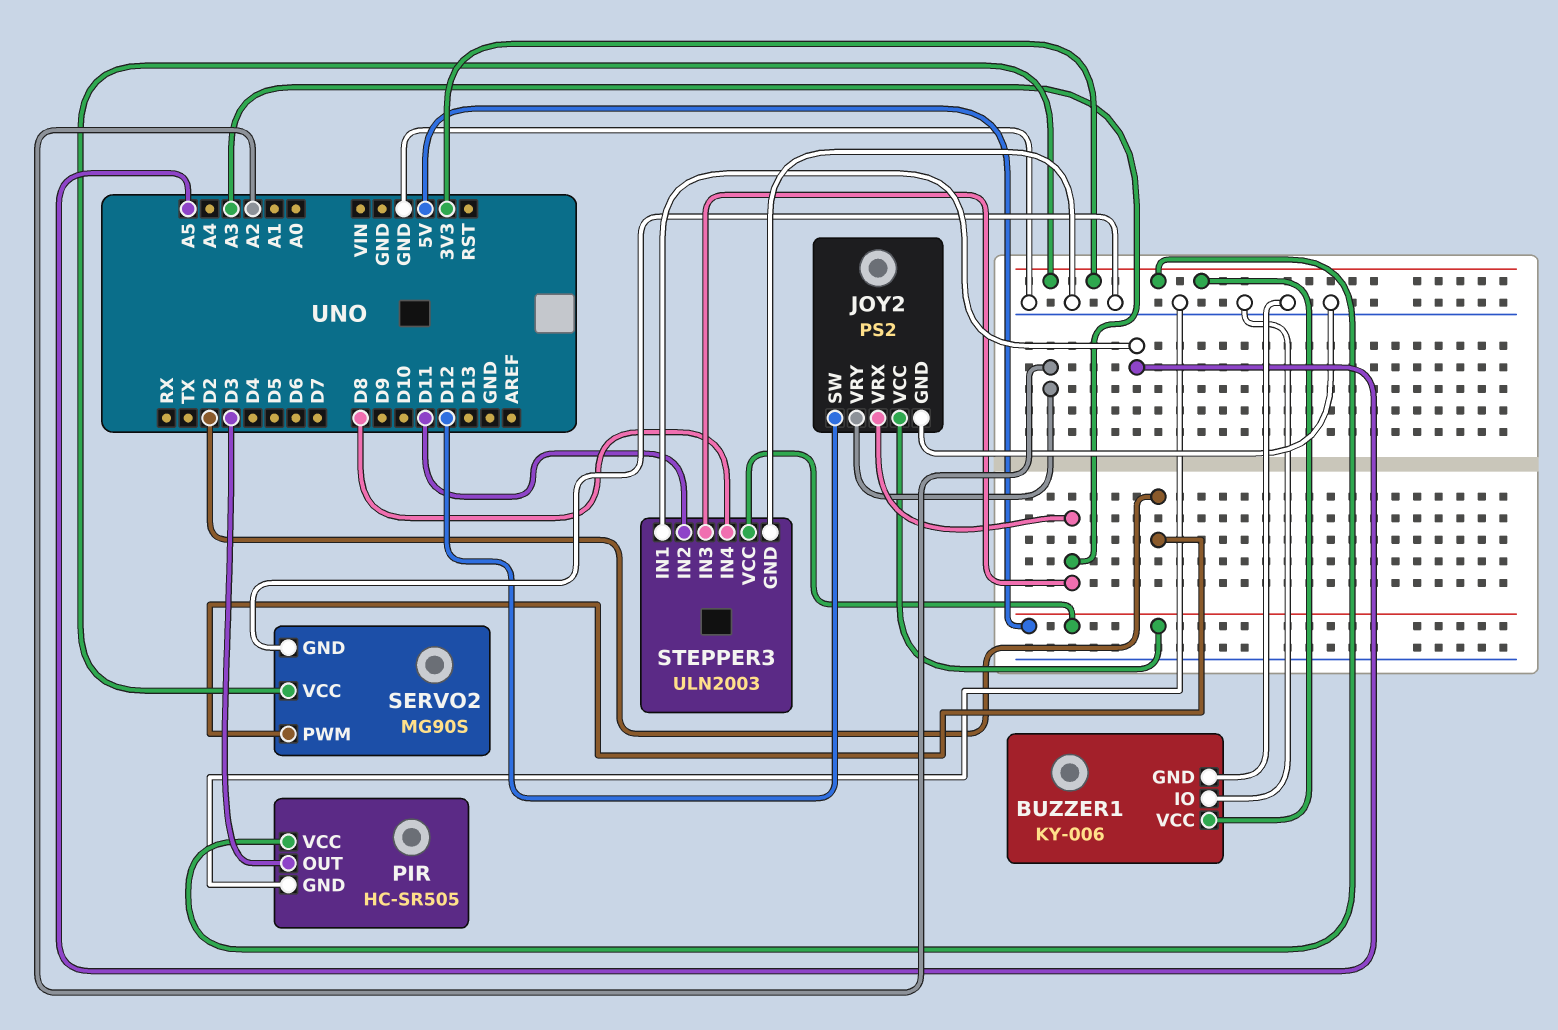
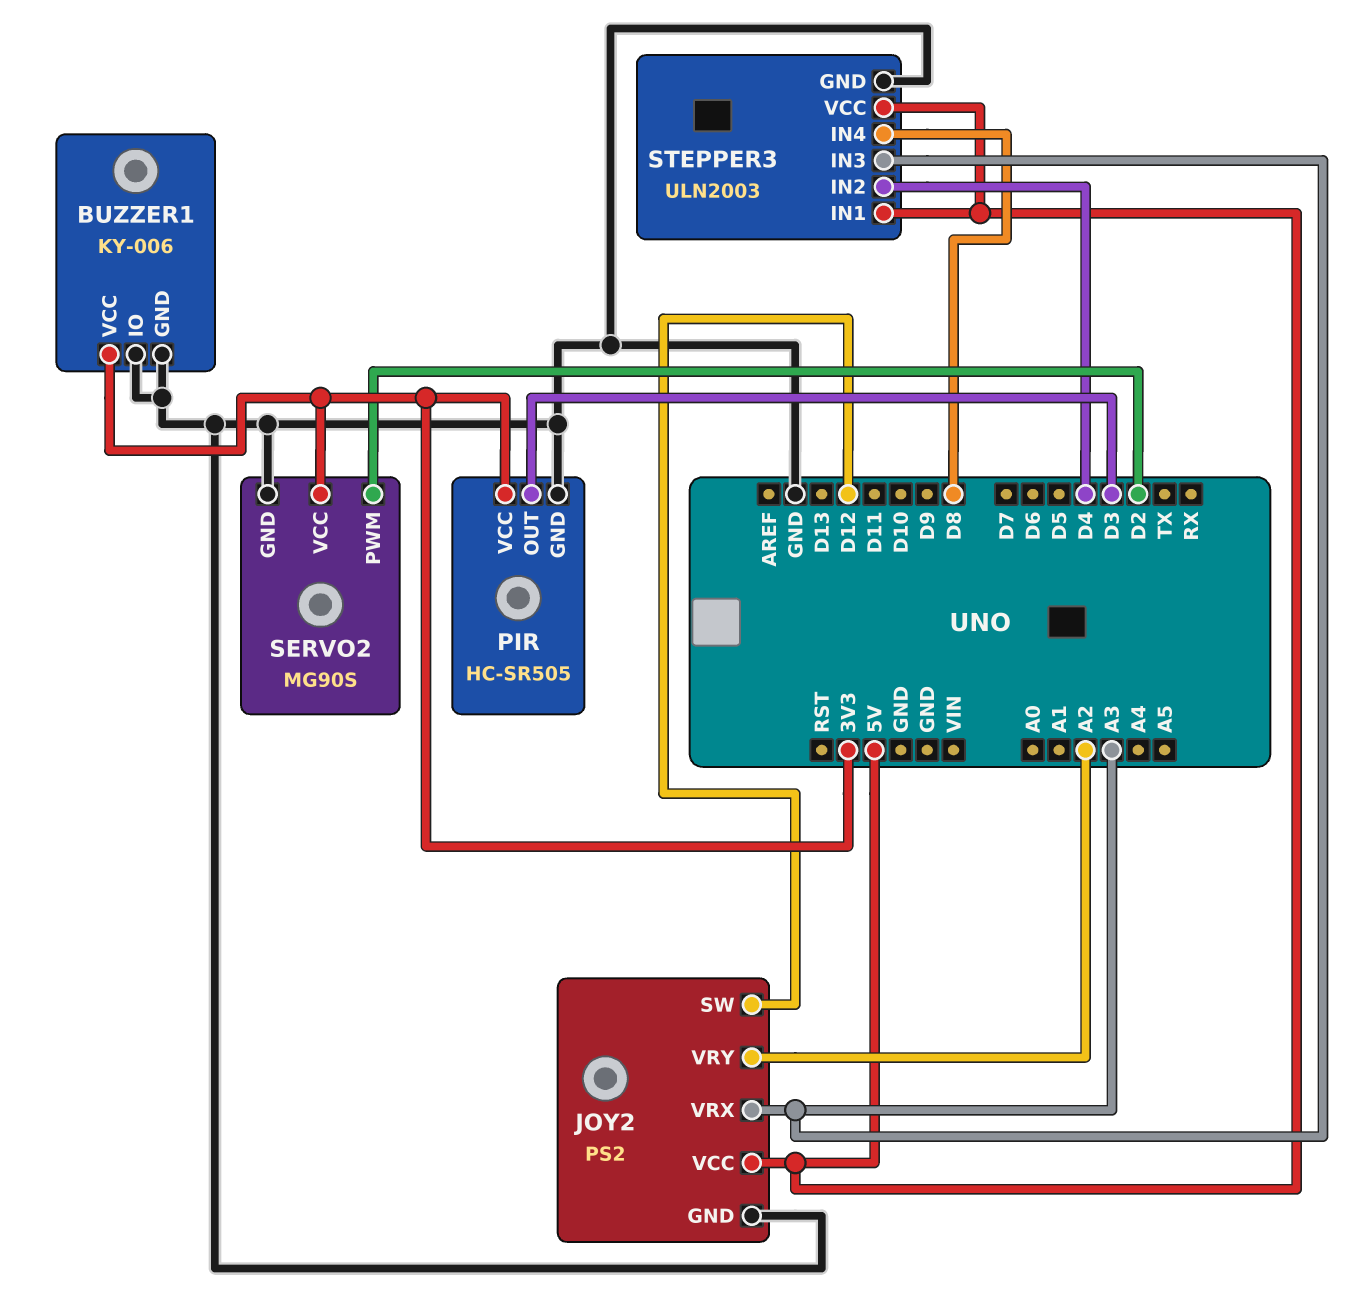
STEPPER3 pin IN1: A5 -> 5V
STEPPER3 pin IN2: D11 -> D4

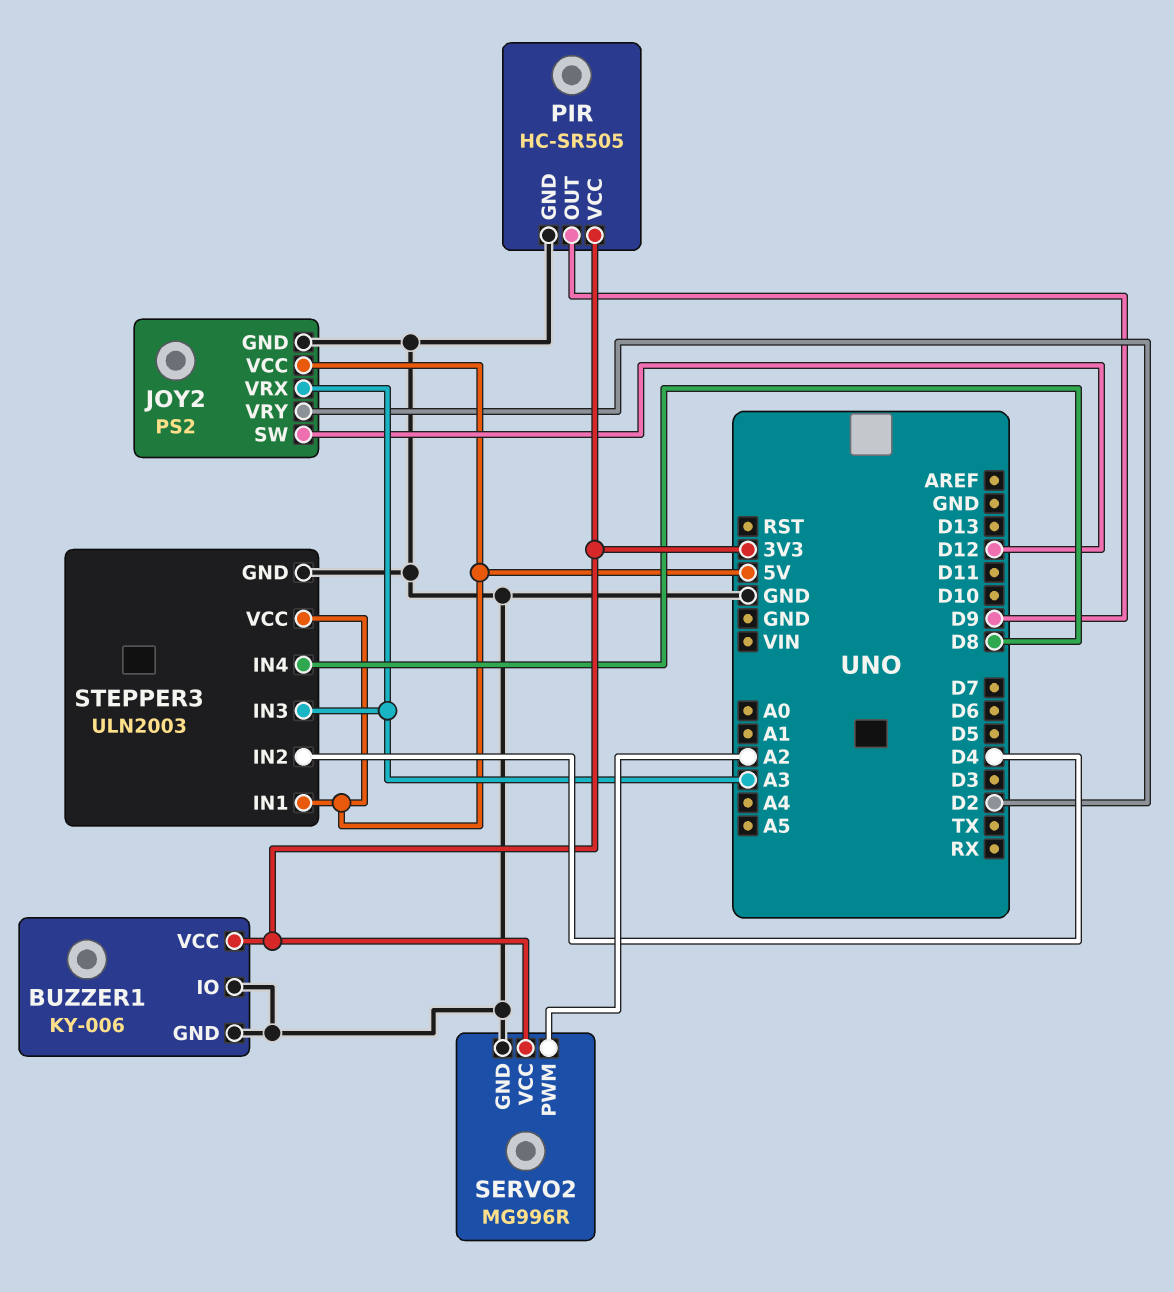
JOY2 pin VRY: A2 -> D2
PIR pin OUT: D3 -> D9
SERVO2: MG90S -> MG996R
SERVO2 pin PWM: D2 -> A2

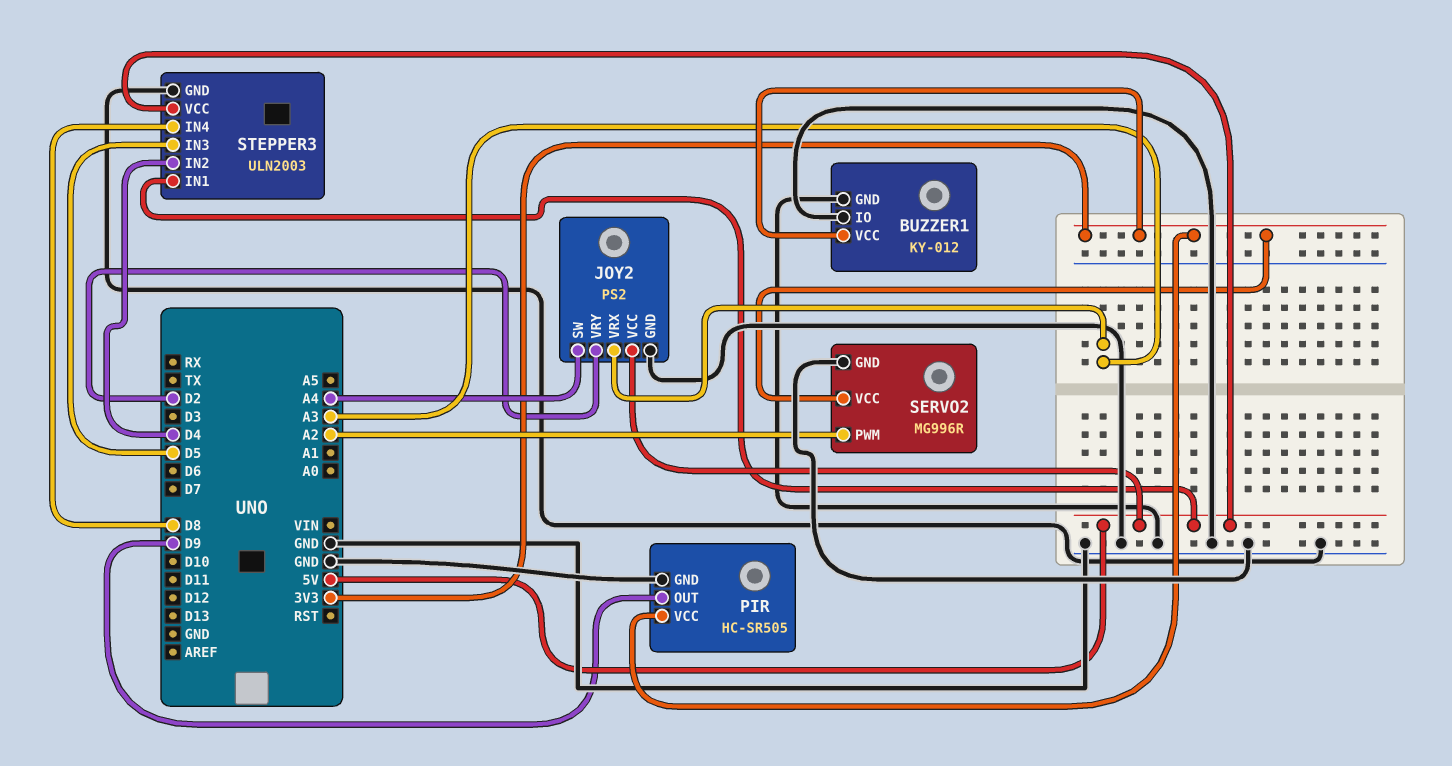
BUZZER1: KY-006 -> KY-012
JOY2 pin SW: D12 -> A4
STEPPER3 pin IN3: A3 -> D5

